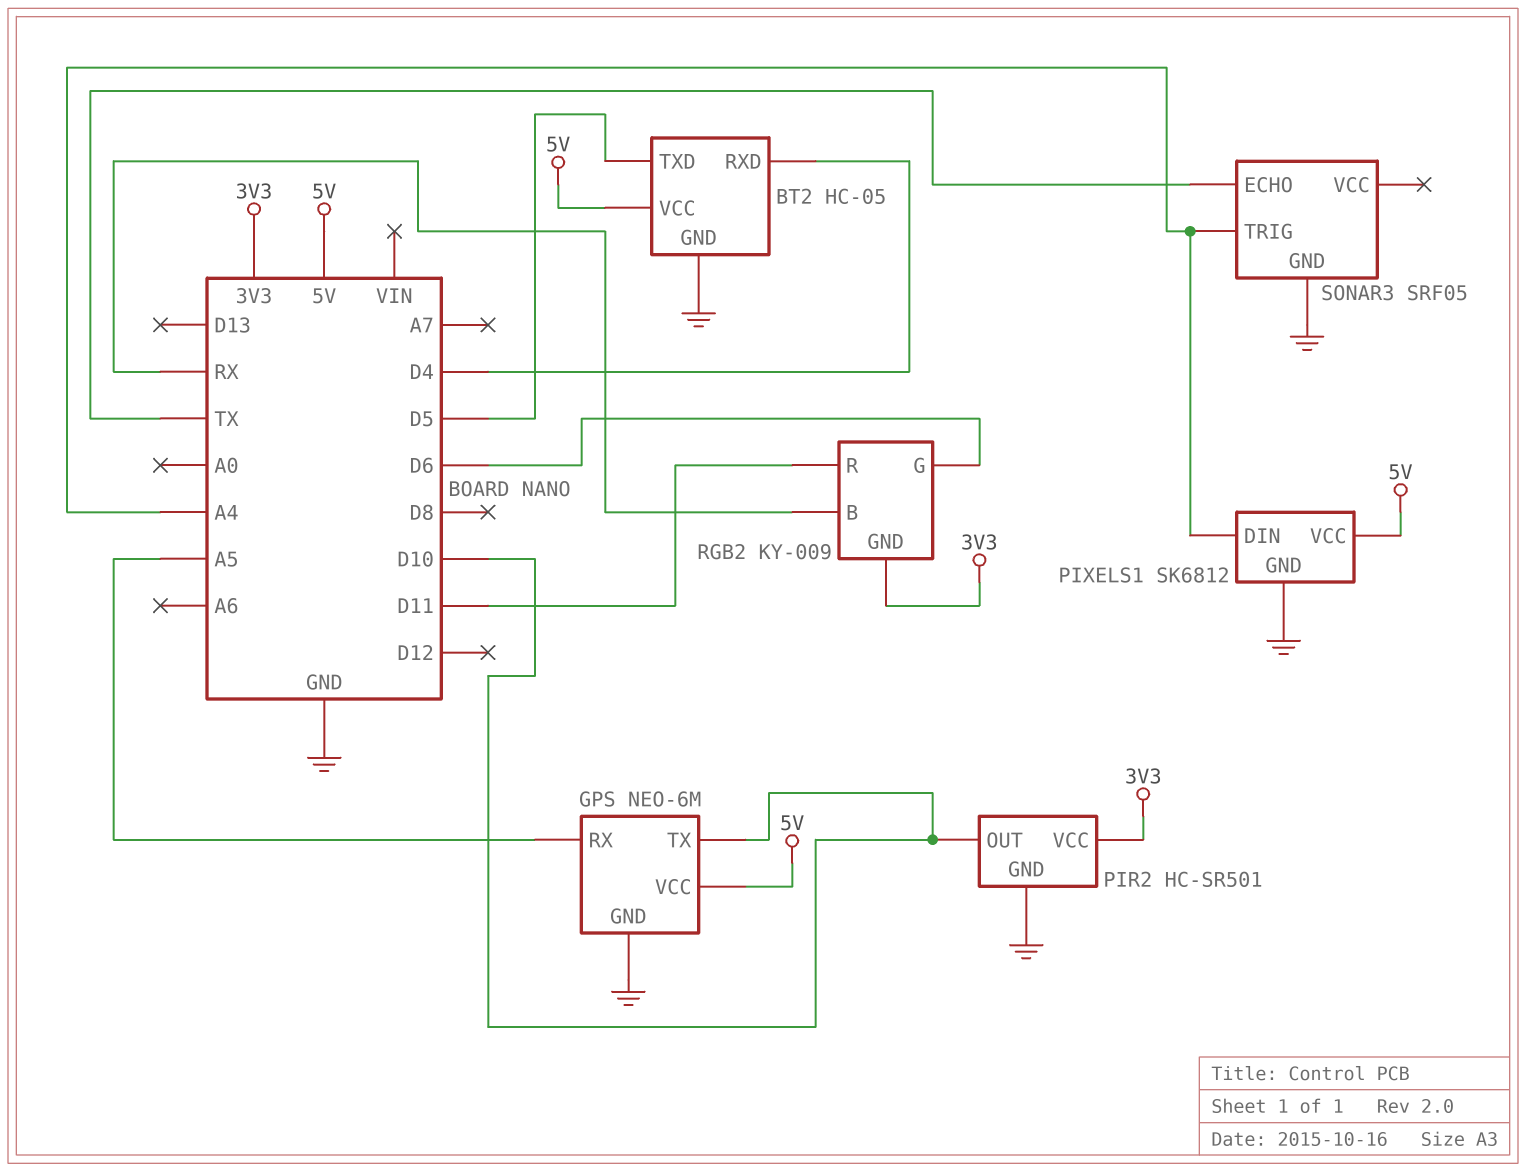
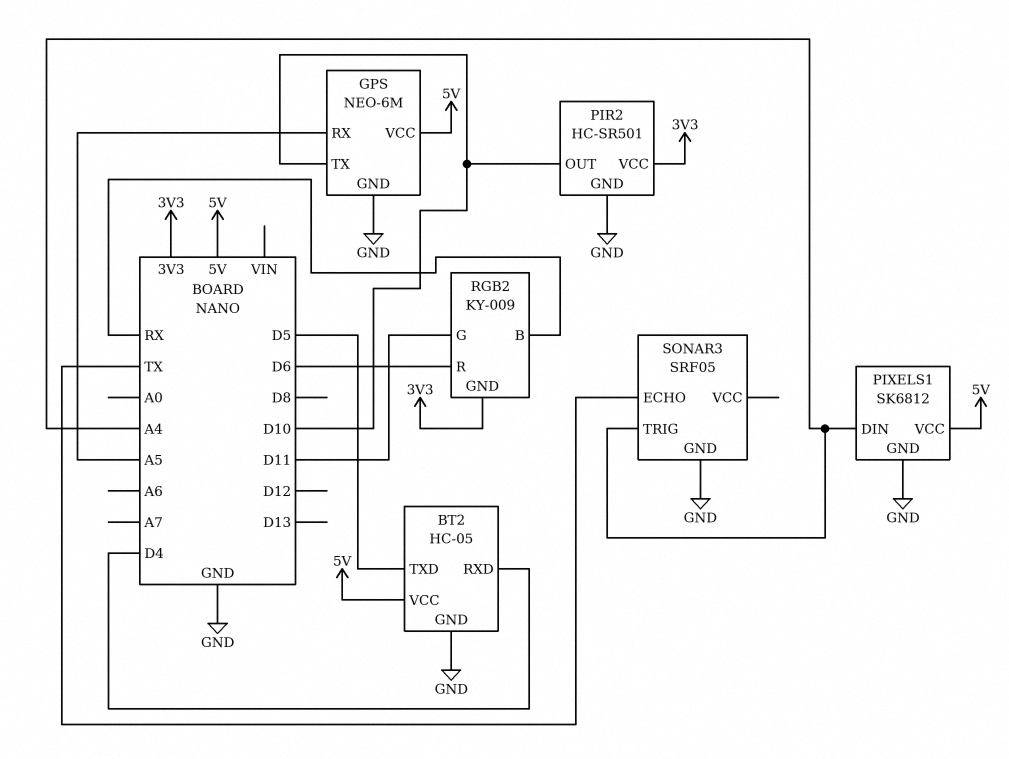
RGB2 pin G: D6 -> D11
RGB2 pin R: D11 -> D6

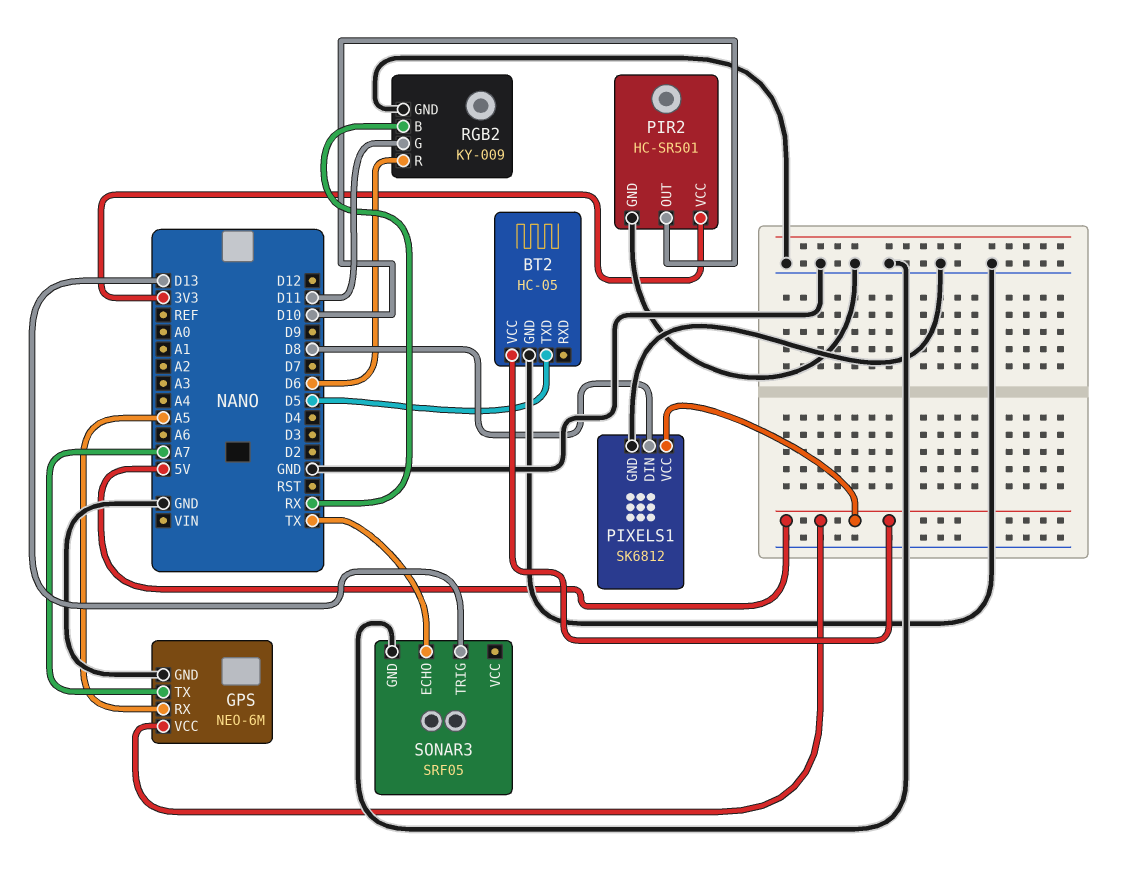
BT2 pin RXD: D4 -> none
GPS pin TX: D10 -> A7
PIXELS1 pin DIN: A4 -> D8
RGB2 pin GND: 3V3 -> GND
SONAR3 pin TRIG: A4 -> D13

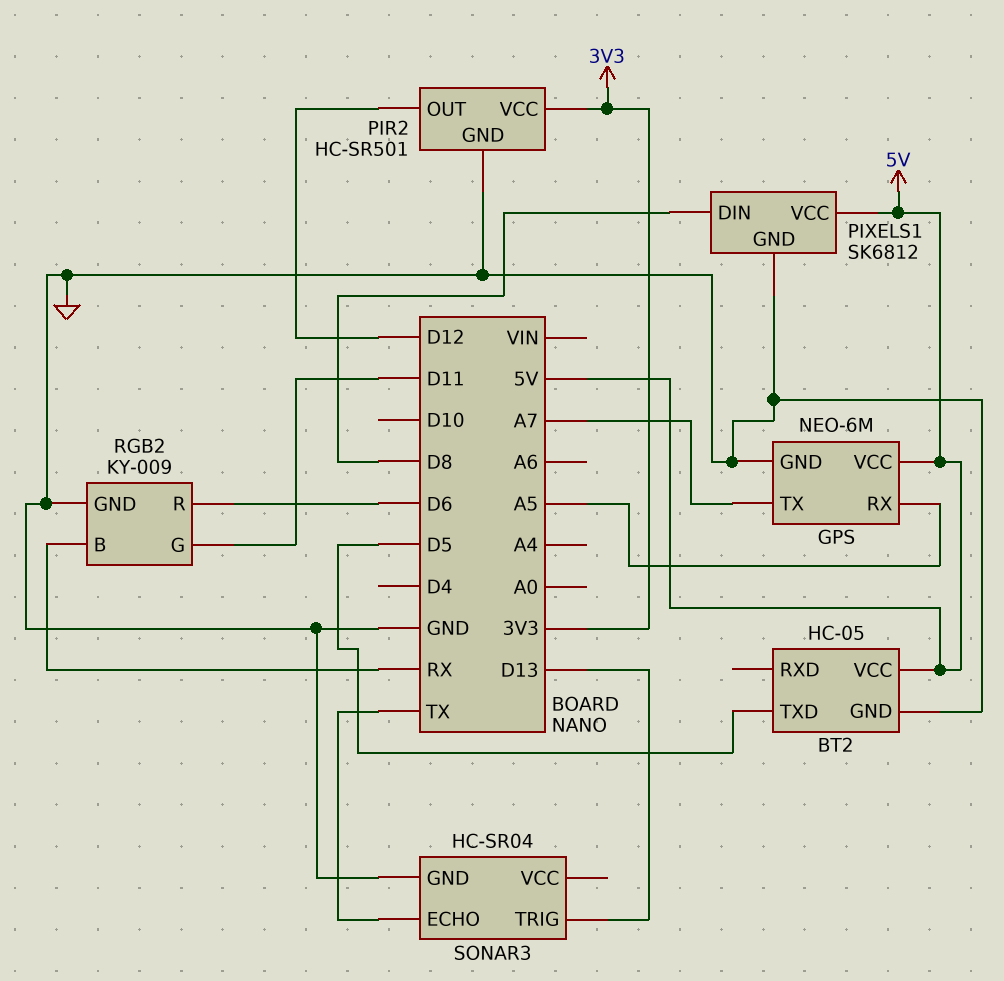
PIR2 pin OUT: D10 -> D12
SONAR3: SRF05 -> HC-SR04

